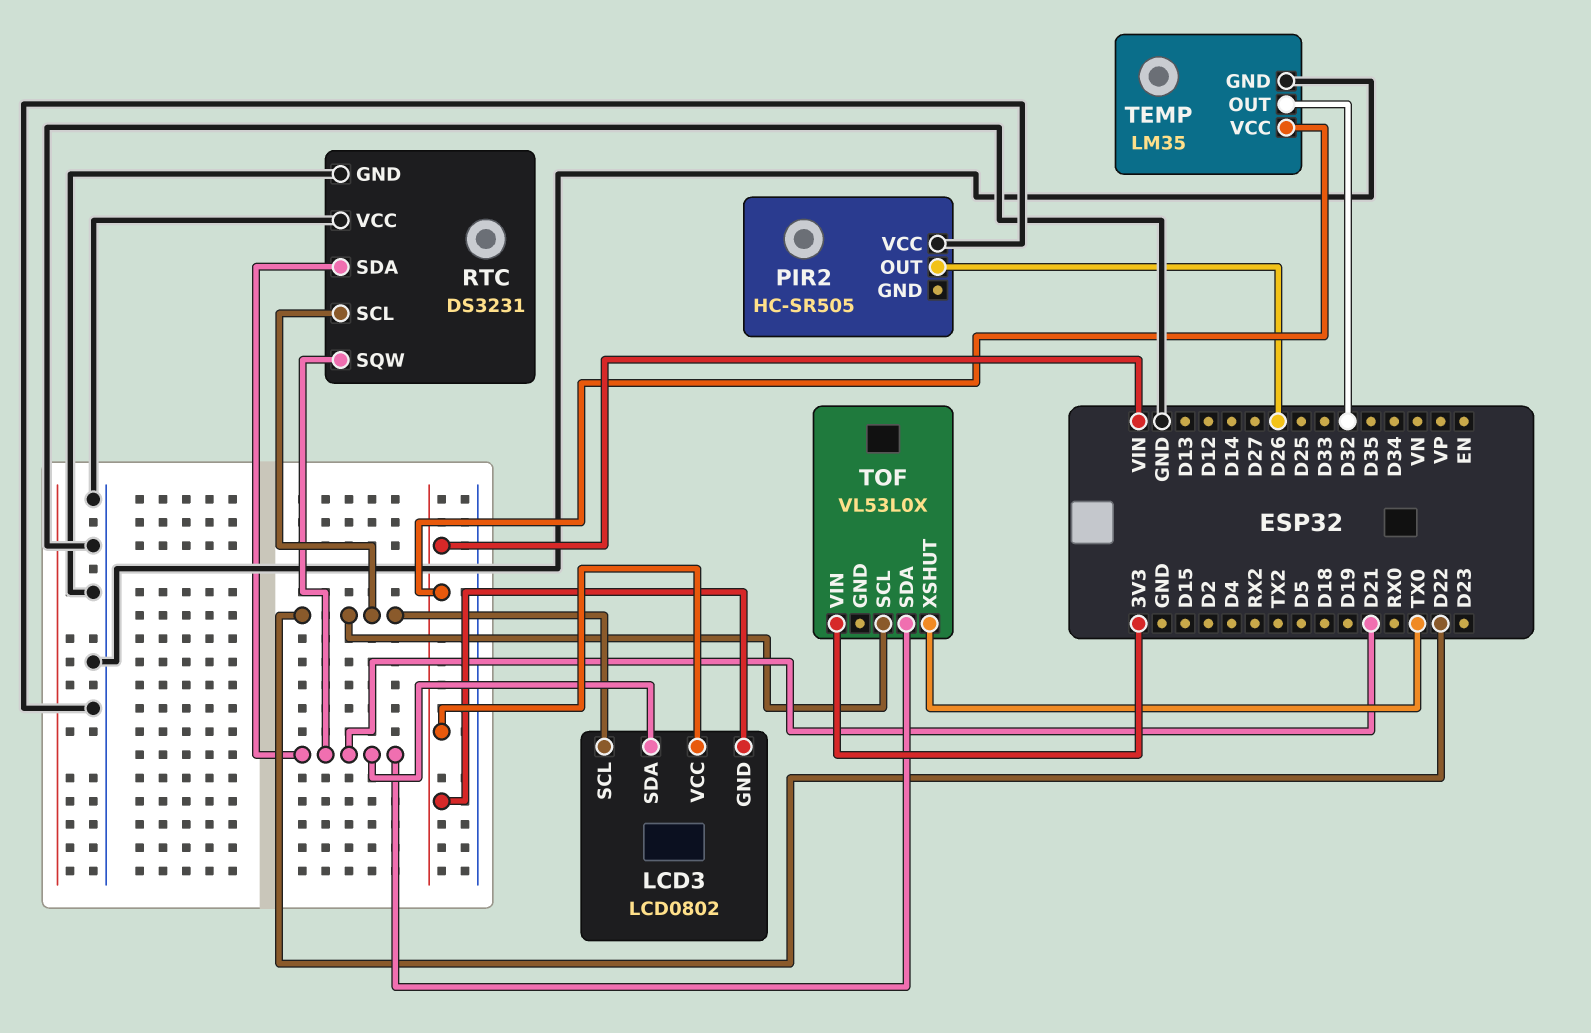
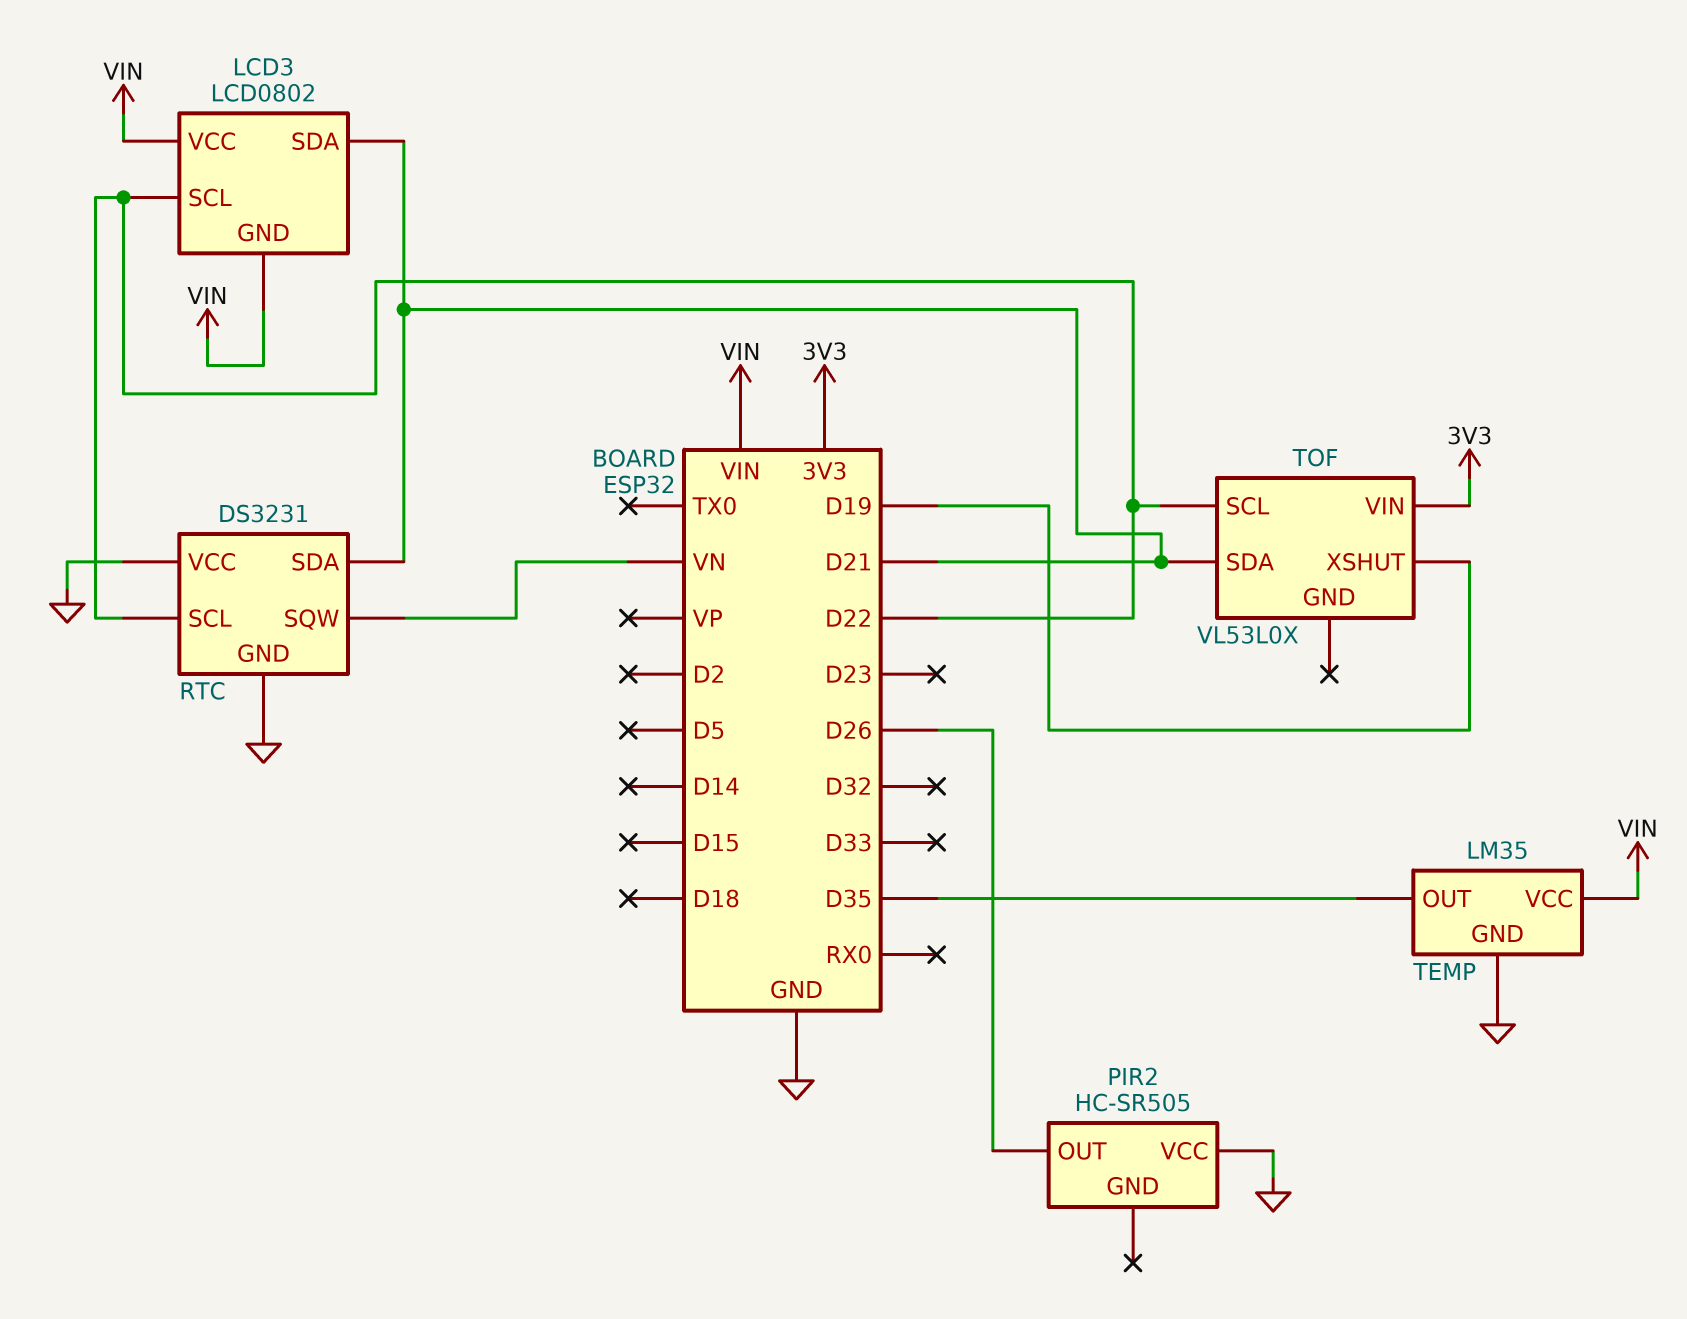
RTC pin SQW: D21 -> VN
TEMP pin OUT: D32 -> D35
TOF pin XSHUT: TX0 -> D19

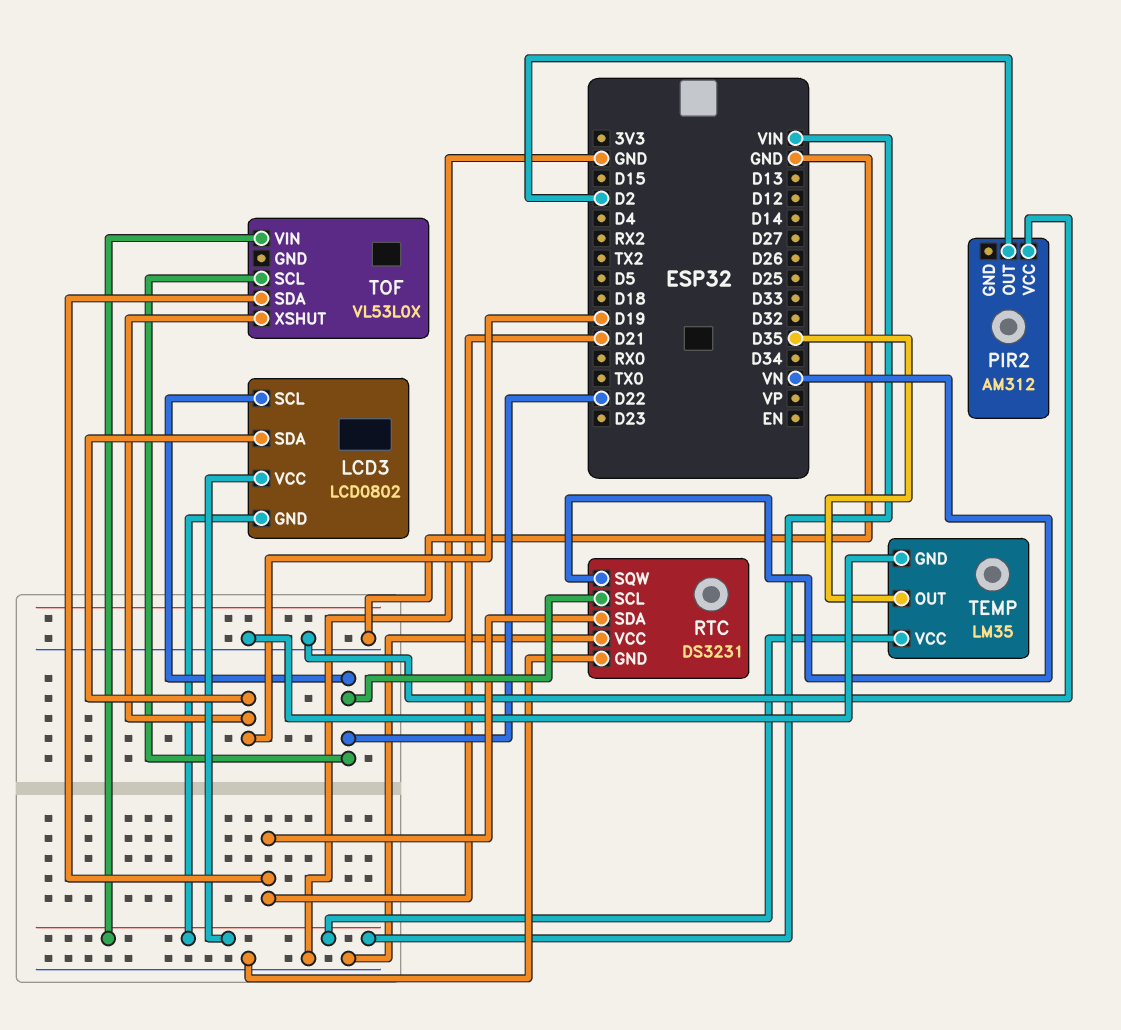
LCD3 pin SDA: D21 -> D19
PIR2: HC-SR505 -> AM312
PIR2 pin OUT: D26 -> D2
TOF pin VIN: 3V3 -> VIN

